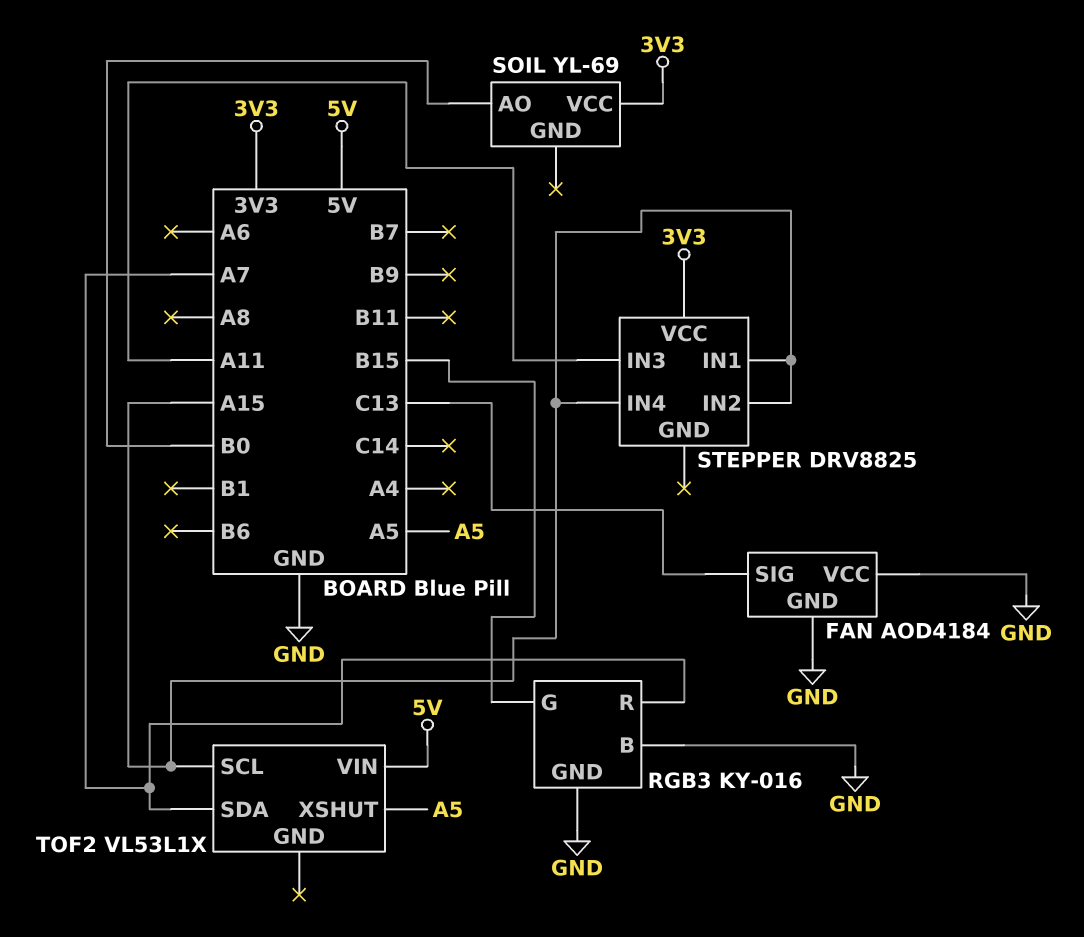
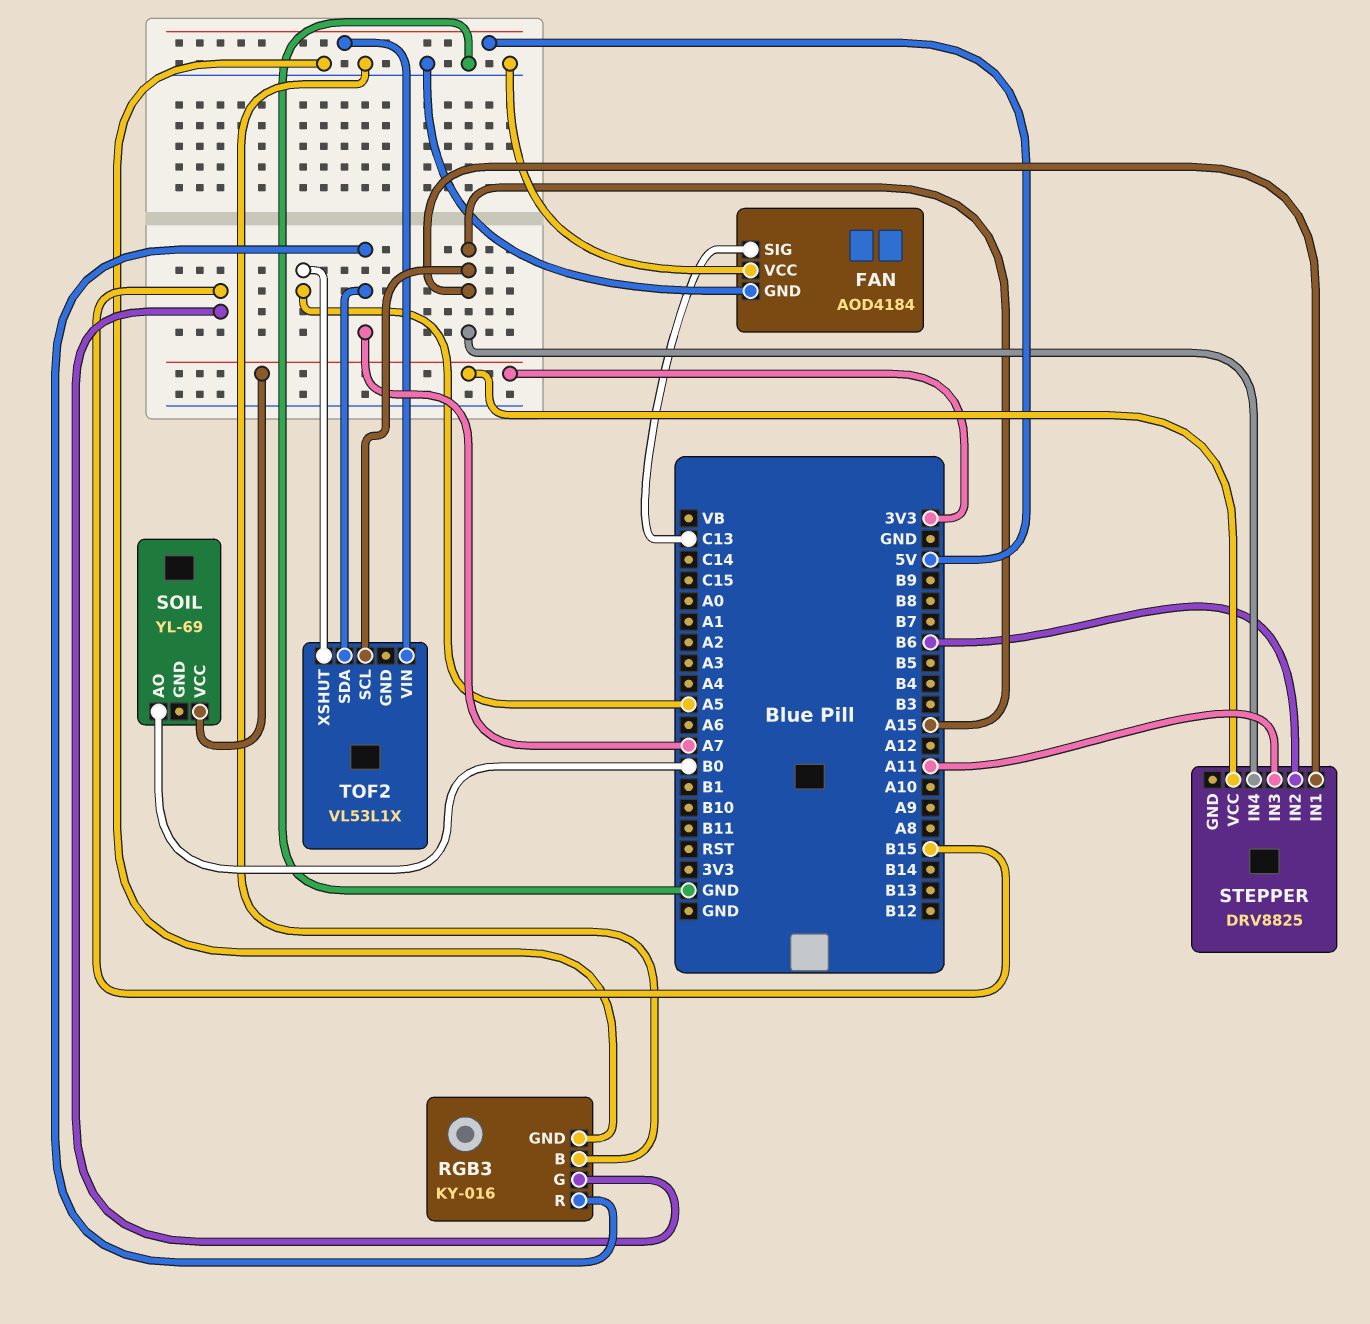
STEPPER pin IN2: A15 -> B6

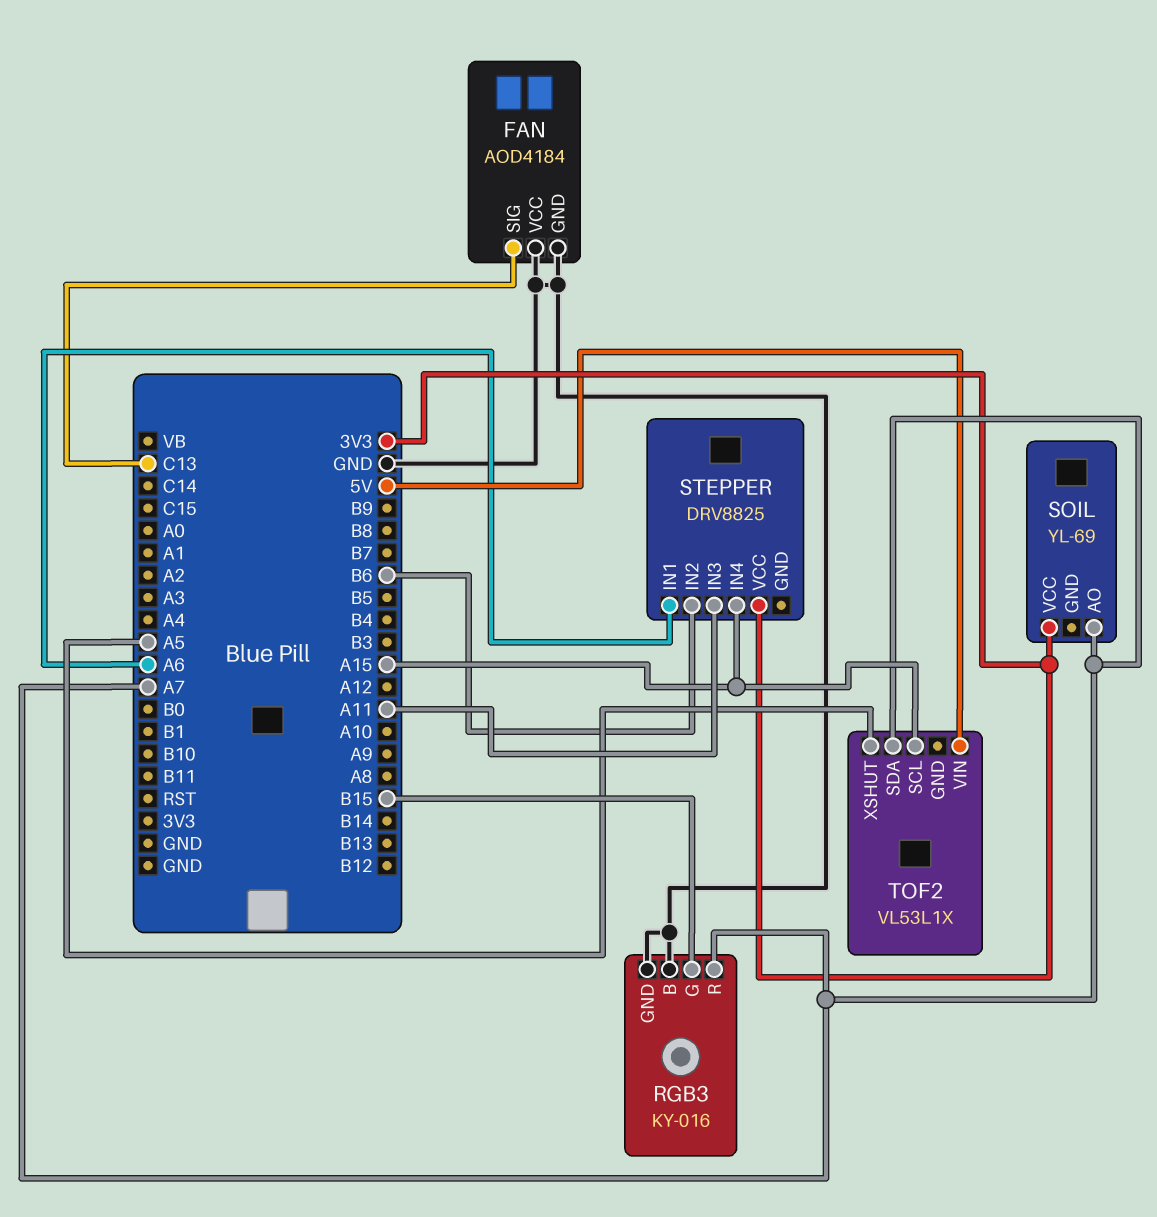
SOIL pin AO: B0 -> A7
STEPPER pin IN1: A15 -> A6

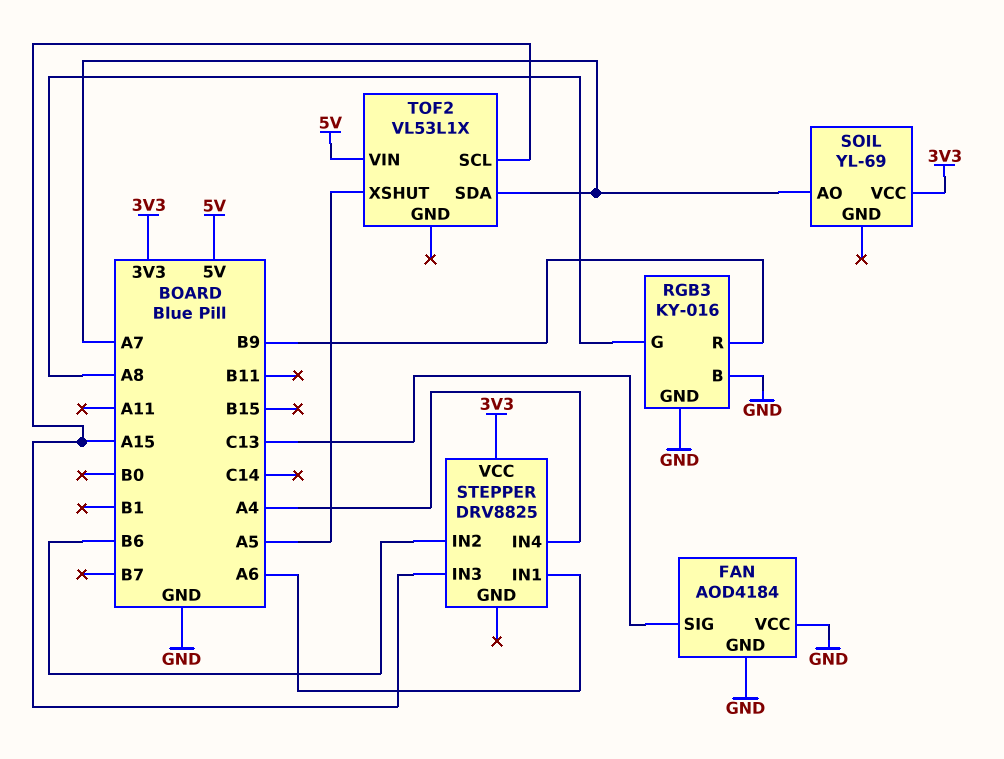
RGB3 pin G: B15 -> A8
RGB3 pin R: A7 -> B9
STEPPER pin IN3: A11 -> A15
STEPPER pin IN4: A15 -> A4

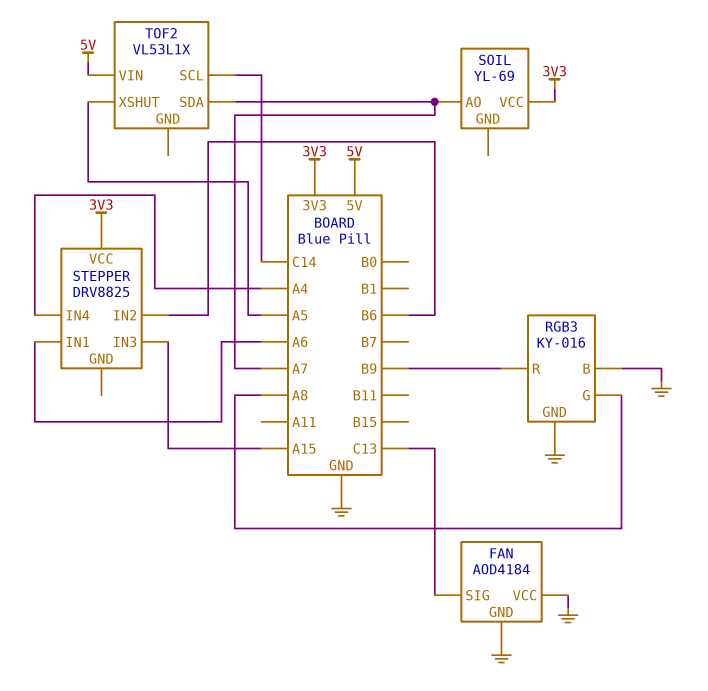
TOF2 pin SCL: A15 -> C14

